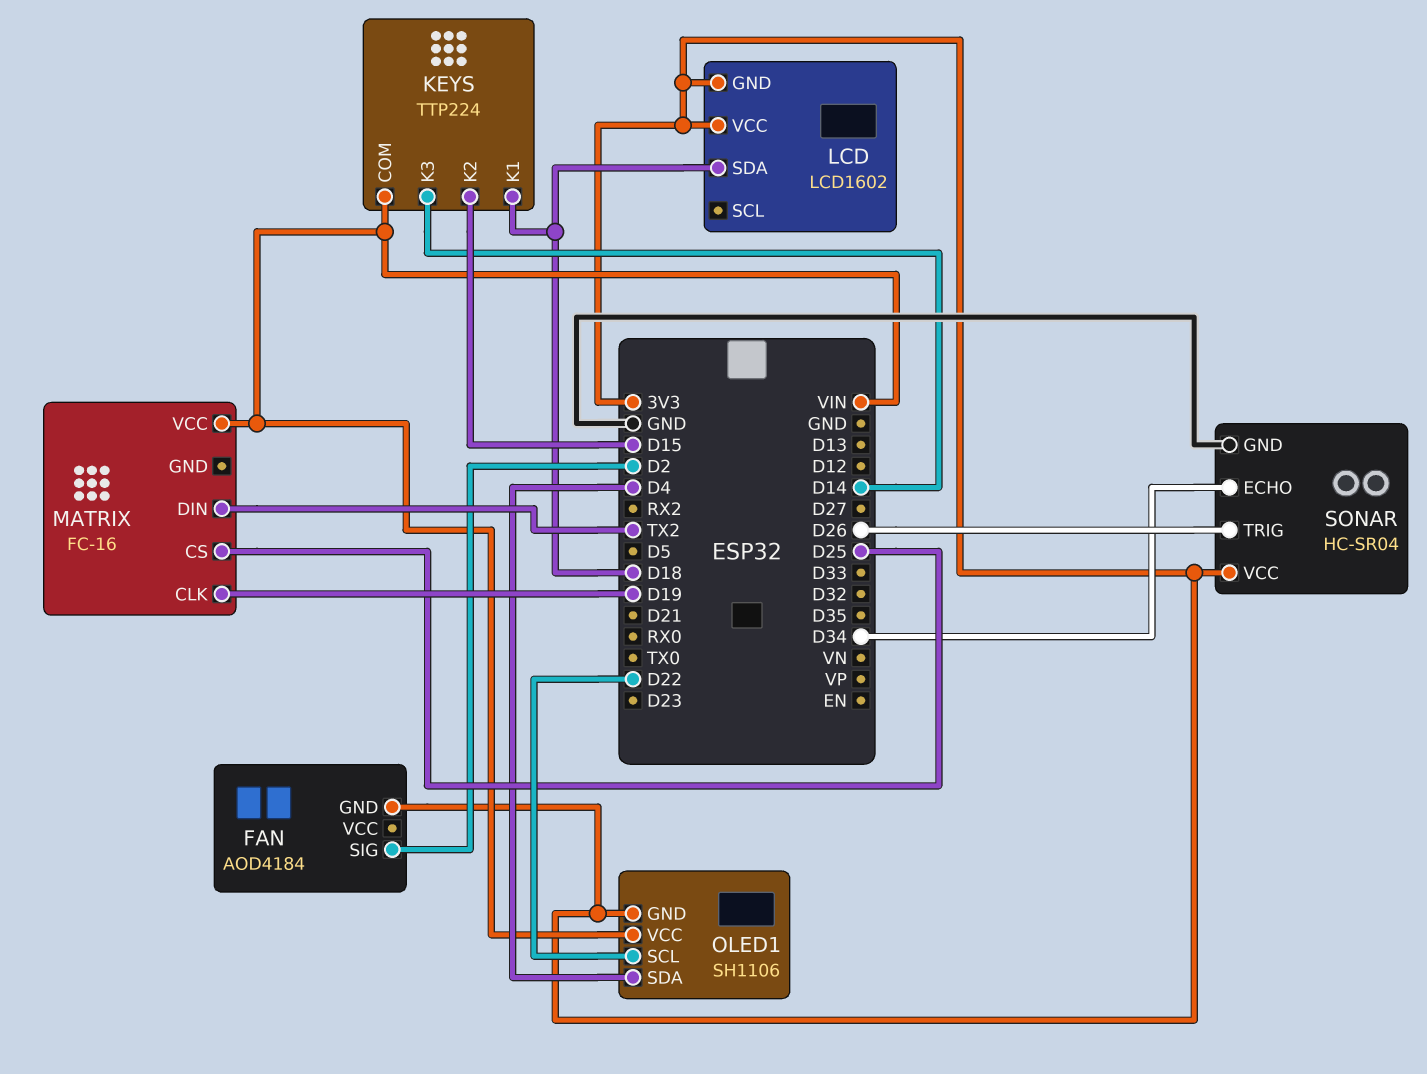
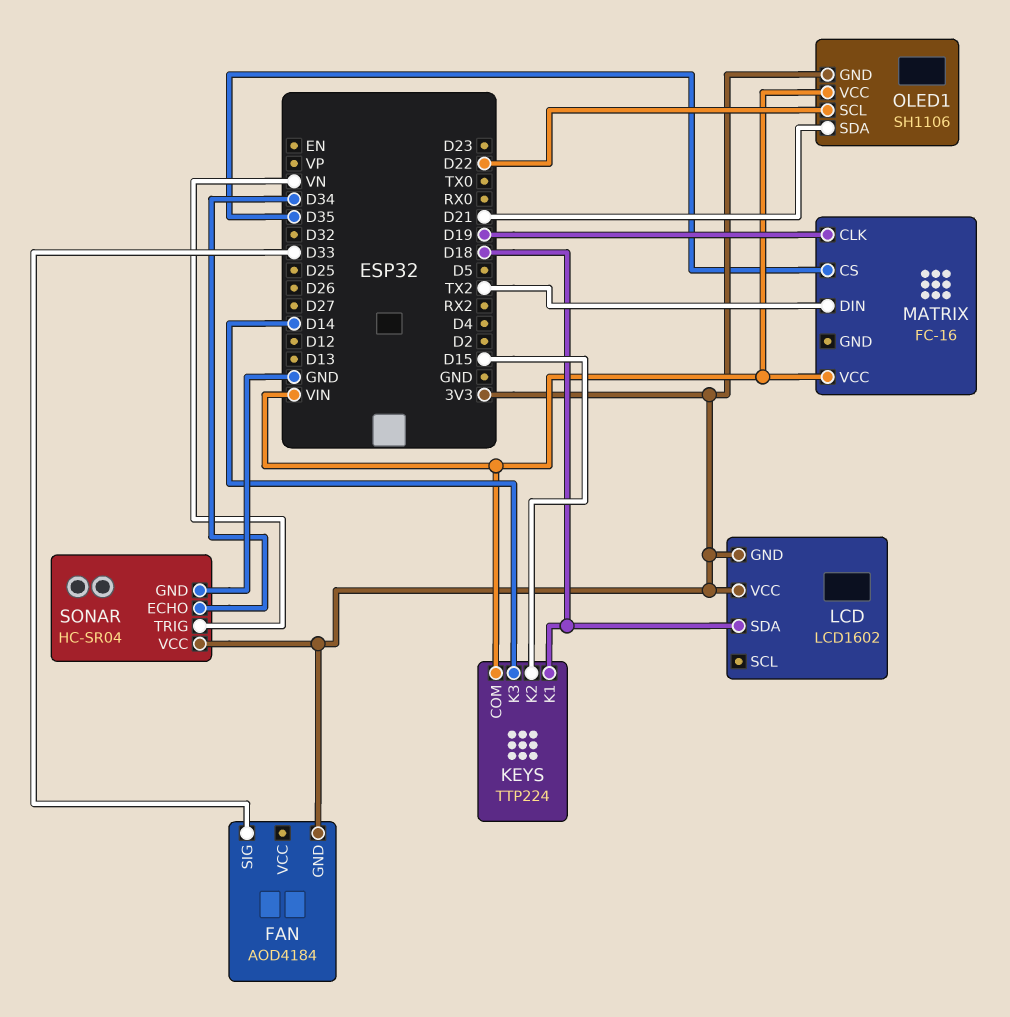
FAN pin SIG: D2 -> D33
MATRIX pin CS: D25 -> D35
OLED1 pin SDA: D4 -> D21
SONAR pin TRIG: D26 -> VN

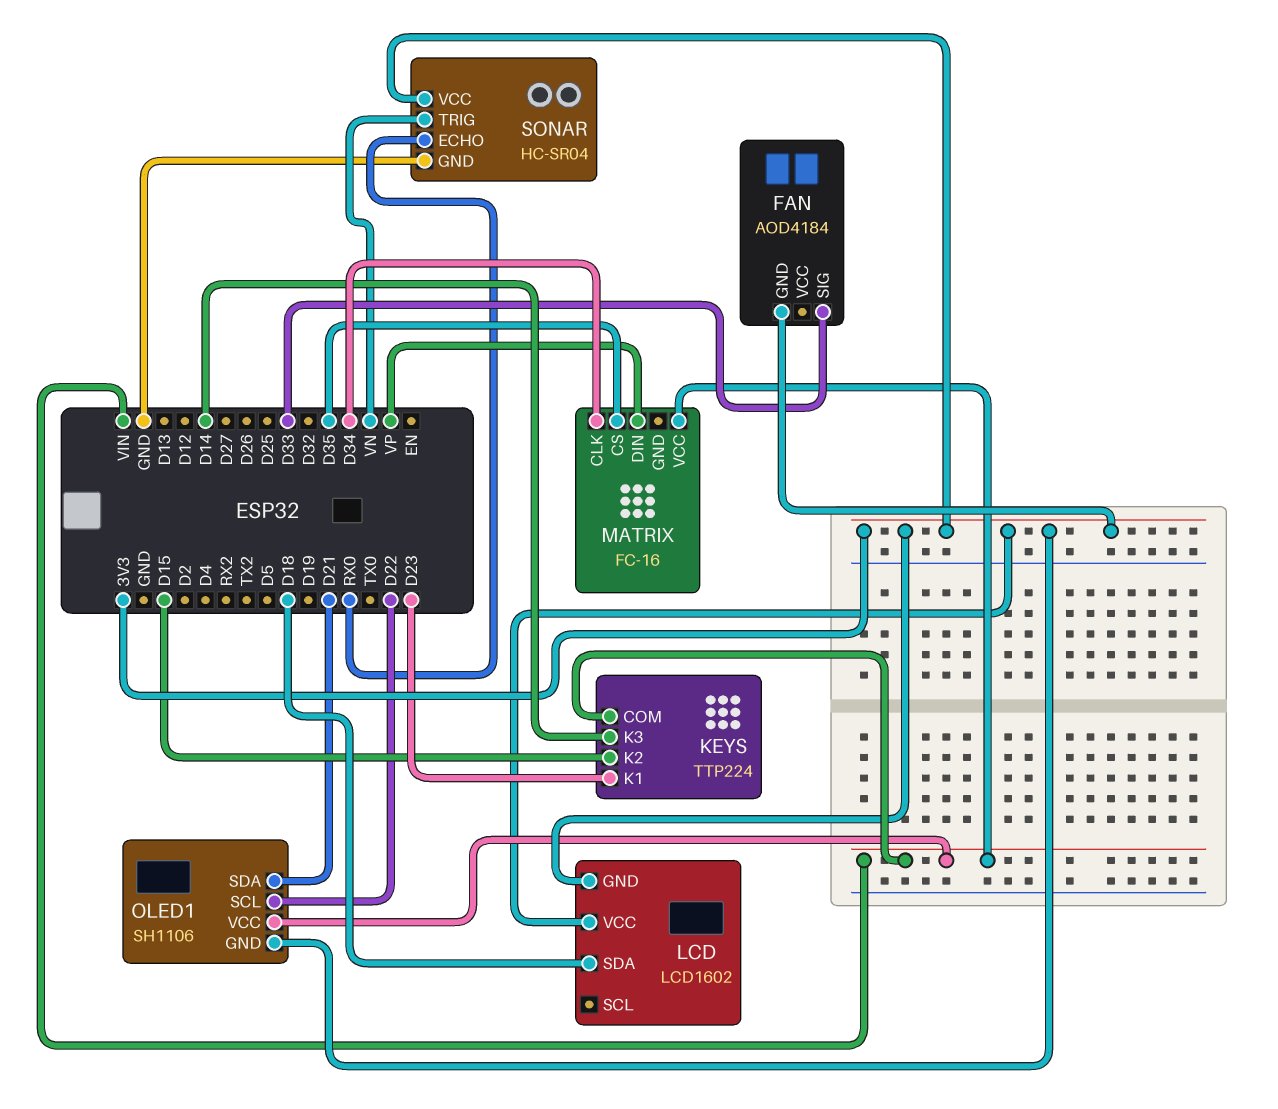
KEYS pin K1: D18 -> D23
MATRIX pin CLK: D19 -> D34
MATRIX pin DIN: TX2 -> VP
SONAR pin ECHO: D34 -> RX0

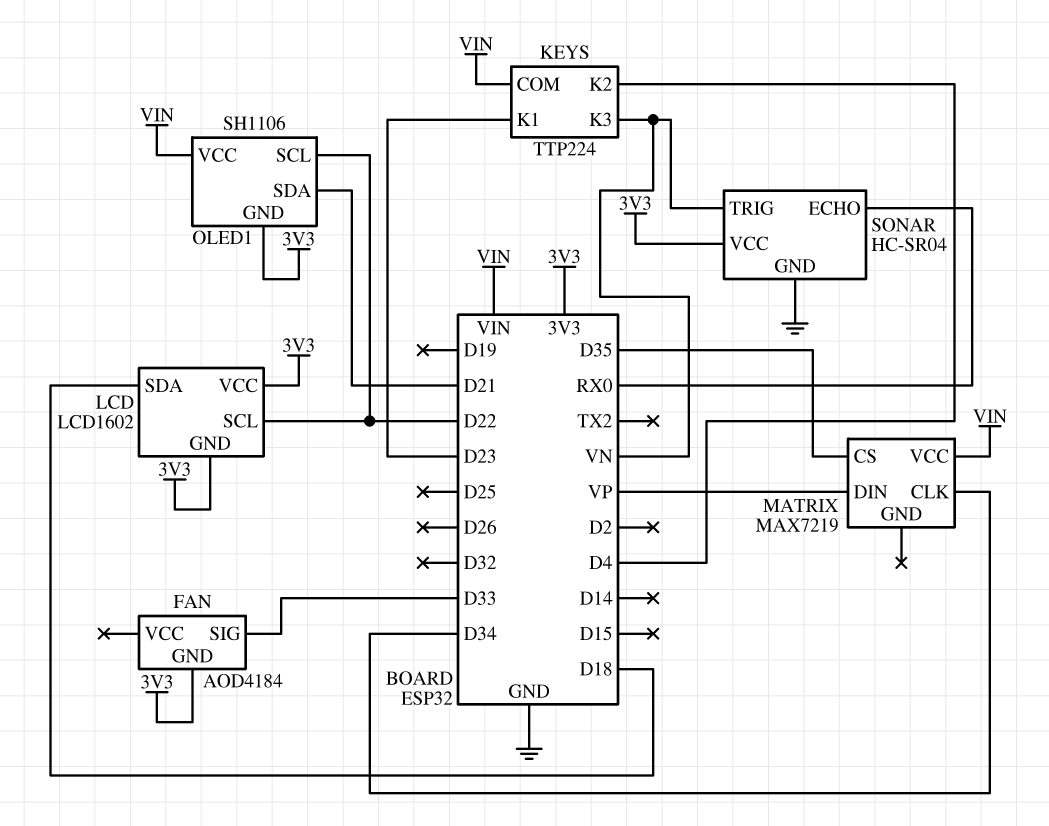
KEYS pin K2: D15 -> D4
KEYS pin K3: D14 -> VN
LCD pin SCL: none -> D22
MATRIX: FC-16 -> MAX7219

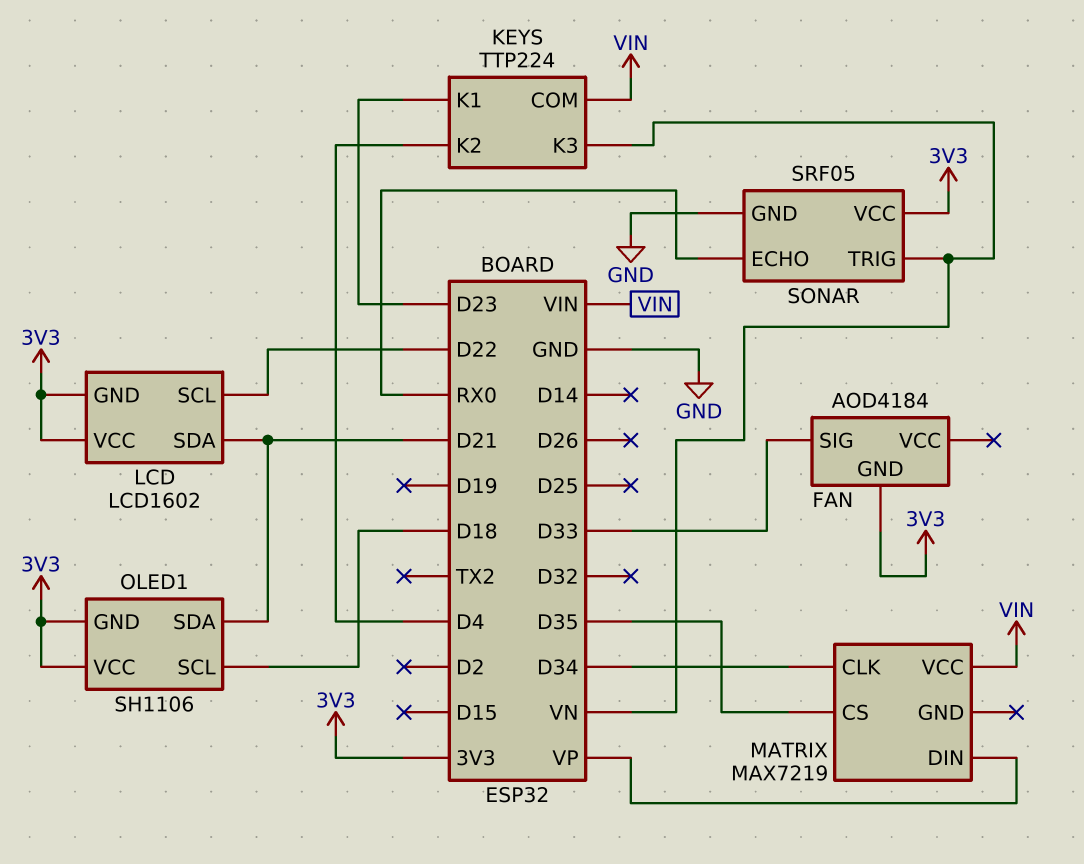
LCD pin SDA: D18 -> D21
OLED1 pin SCL: D22 -> D18
OLED1 pin VCC: VIN -> 3V3
SONAR: HC-SR04 -> SRF05

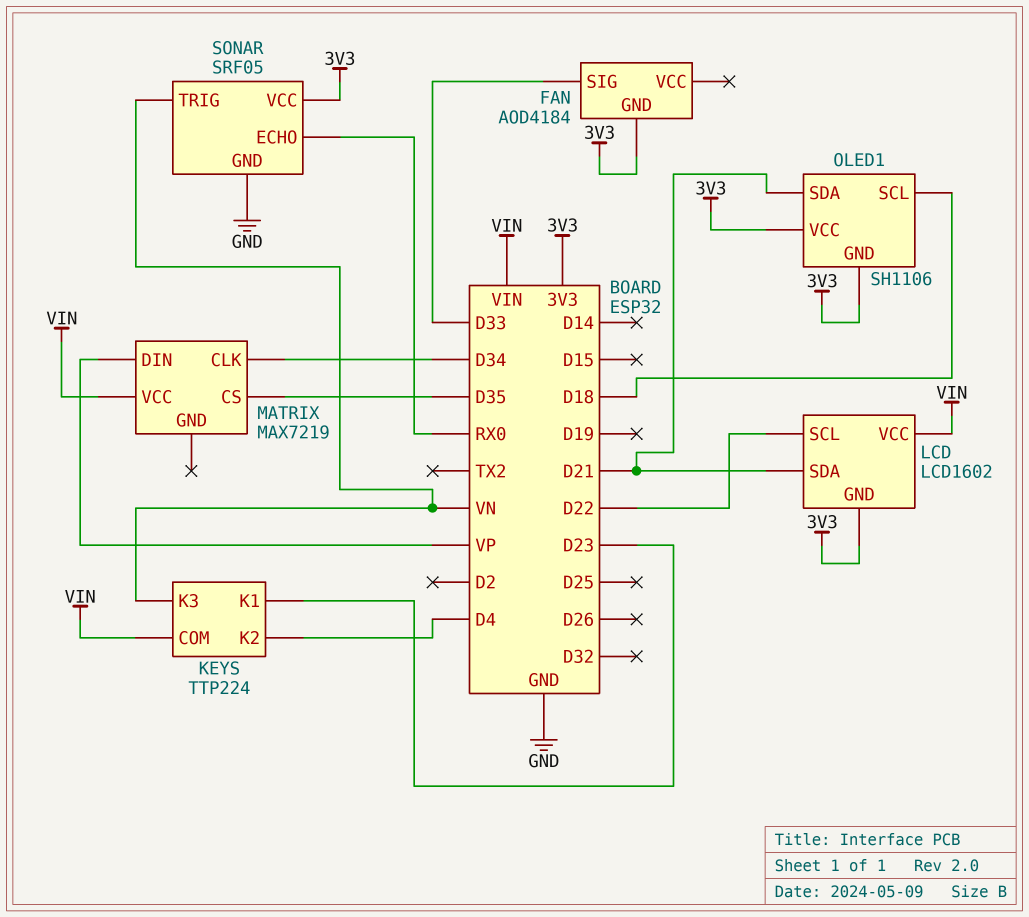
LCD pin VCC: 3V3 -> VIN

